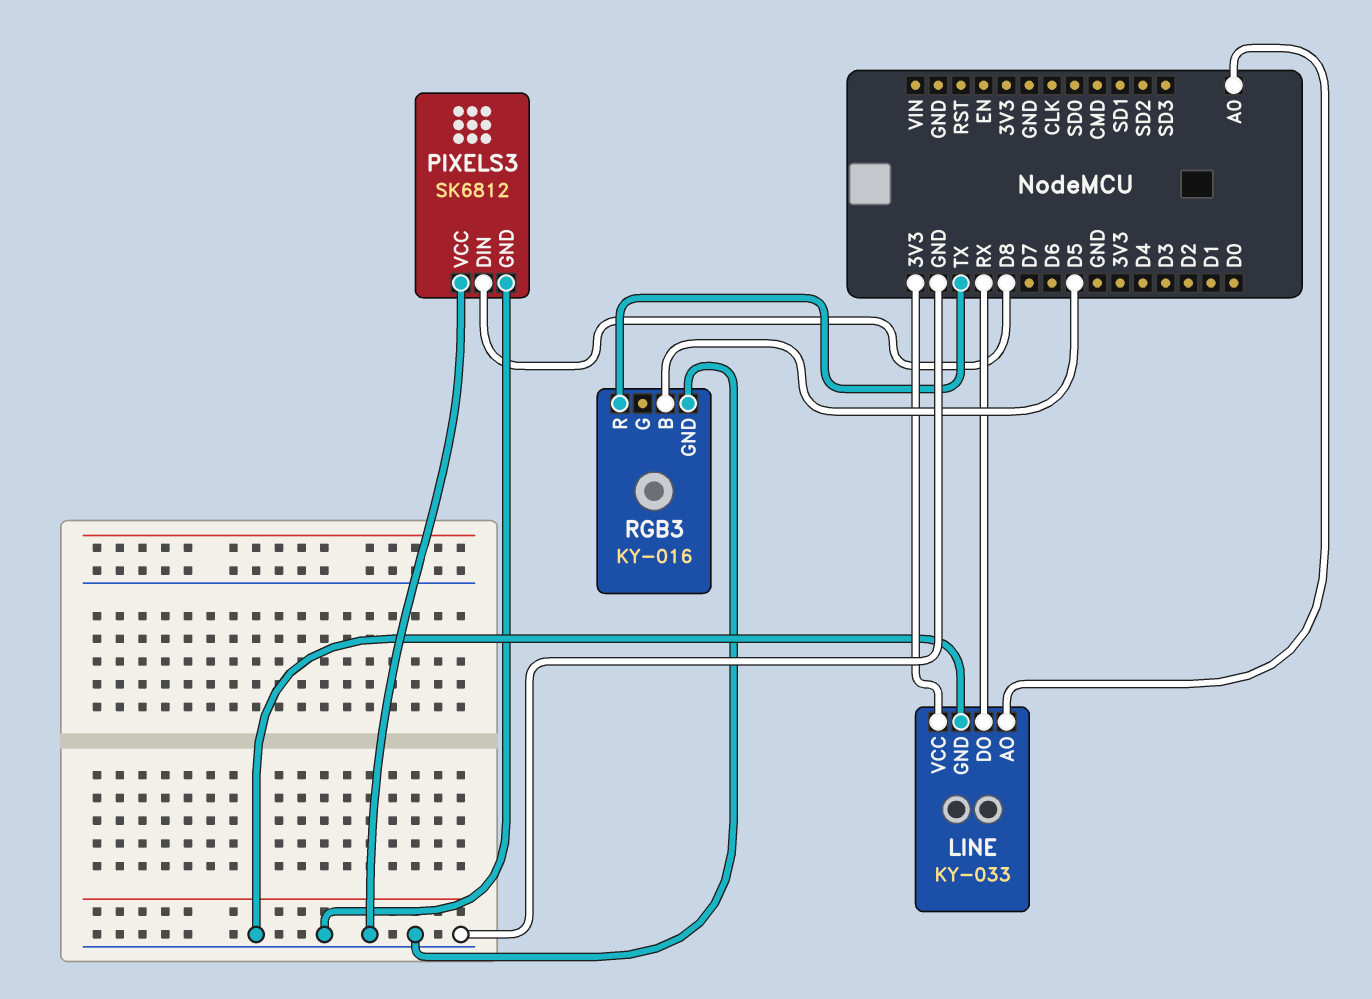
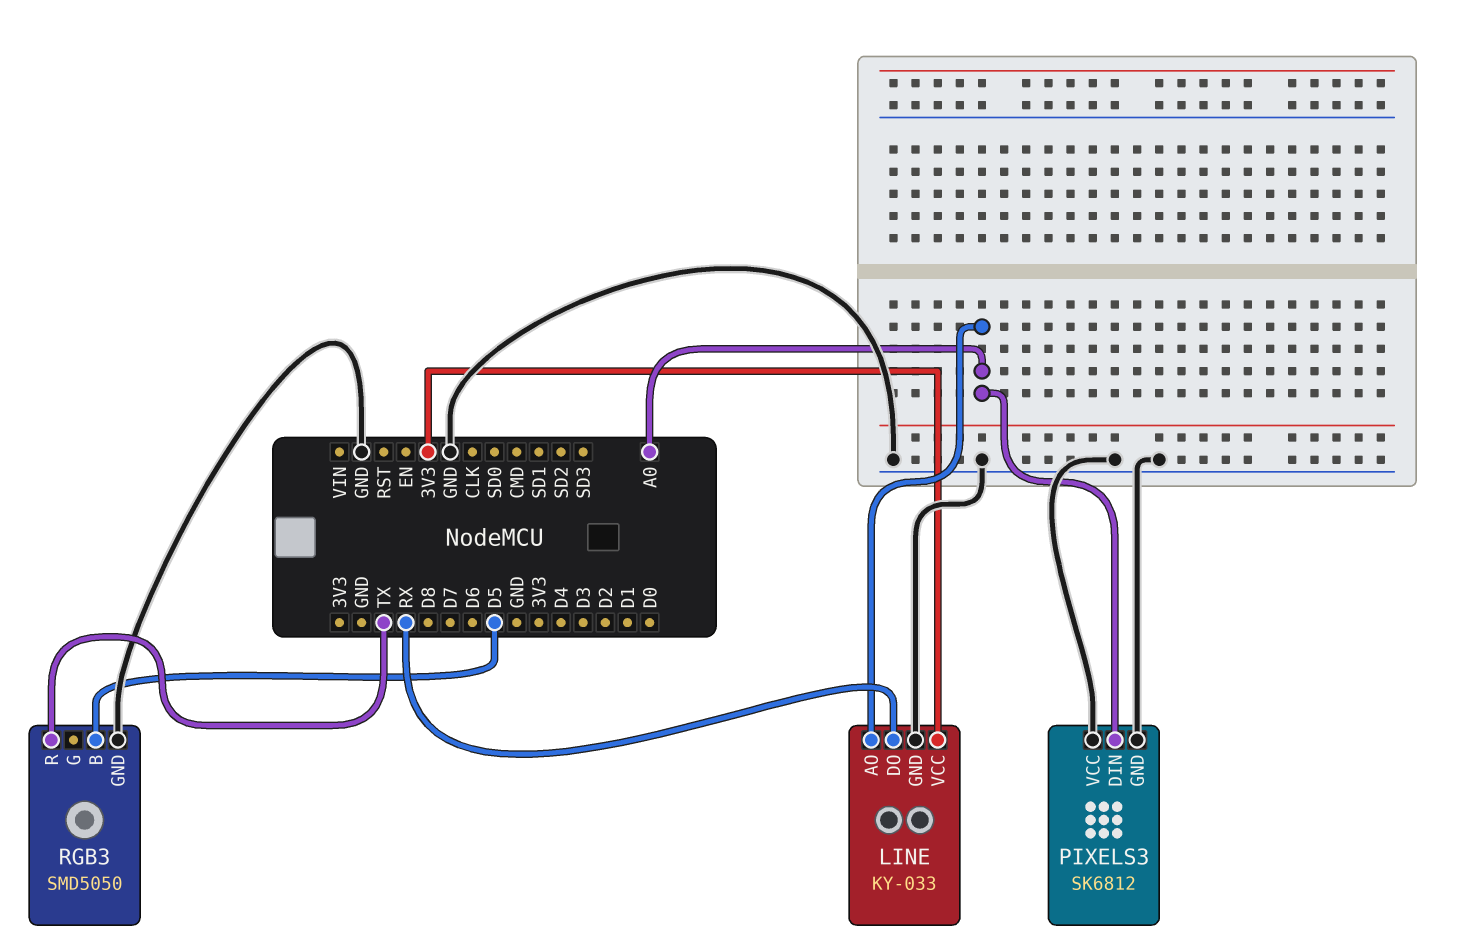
PIXELS3 pin DIN: D8 -> A0
RGB3: KY-016 -> SMD5050

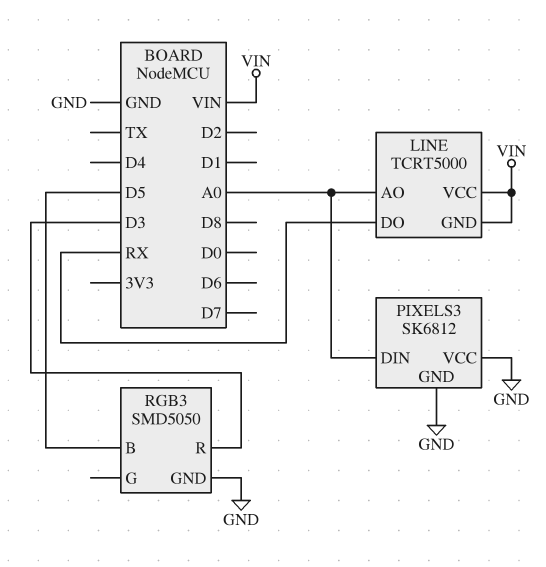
LINE: KY-033 -> TCRT5000
LINE pin GND: GND -> VIN
LINE pin VCC: 3V3 -> VIN
RGB3 pin R: TX -> D3

